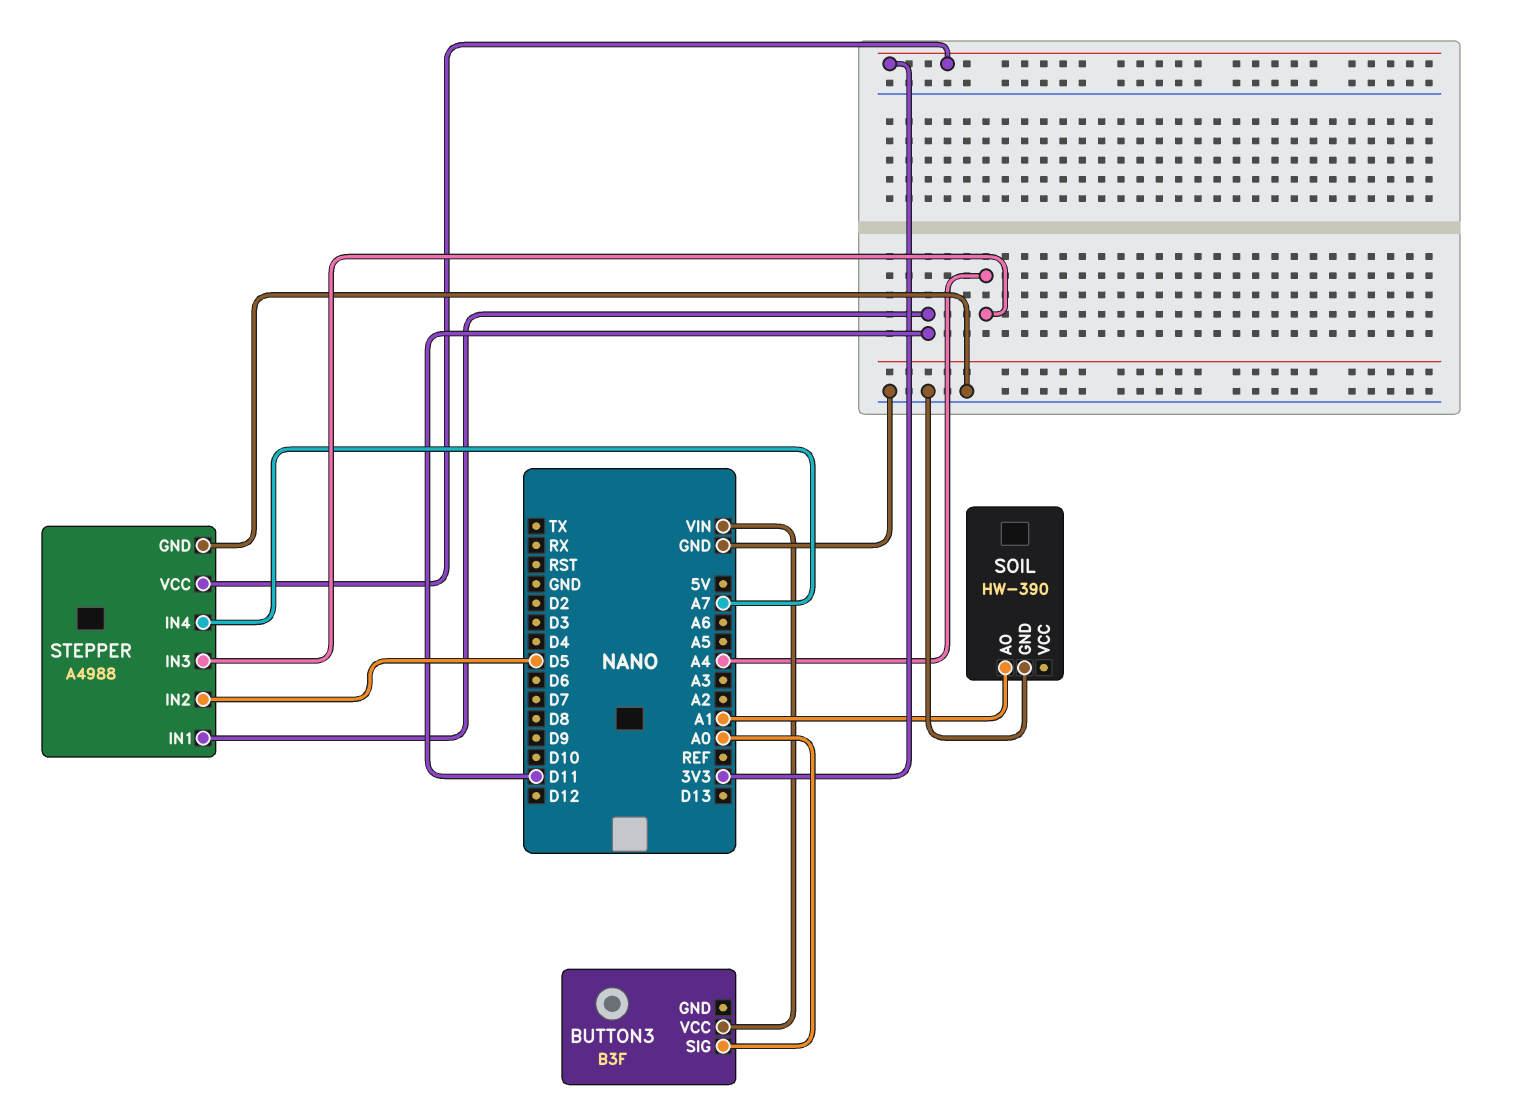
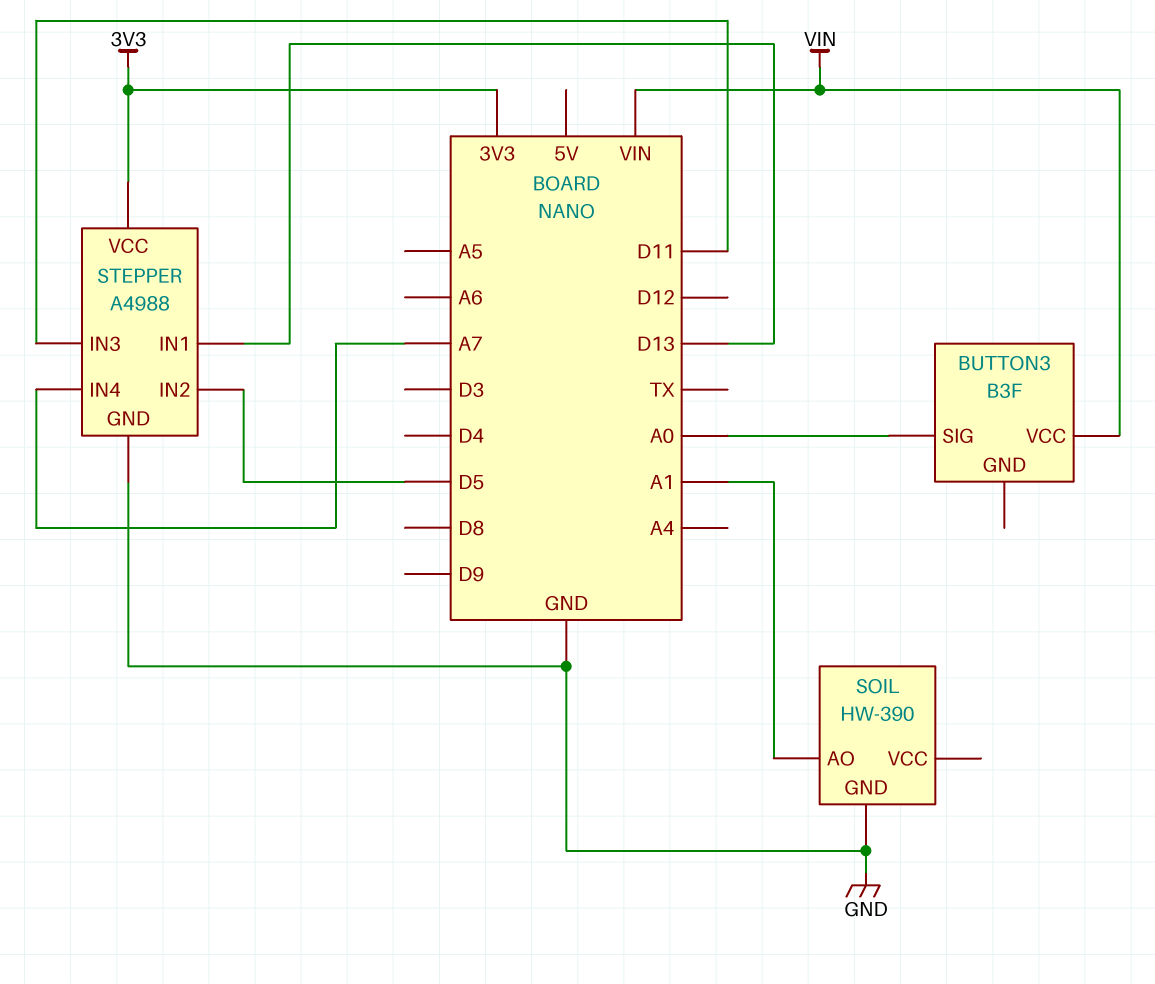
STEPPER pin IN1: D11 -> D13
STEPPER pin IN3: A4 -> D11

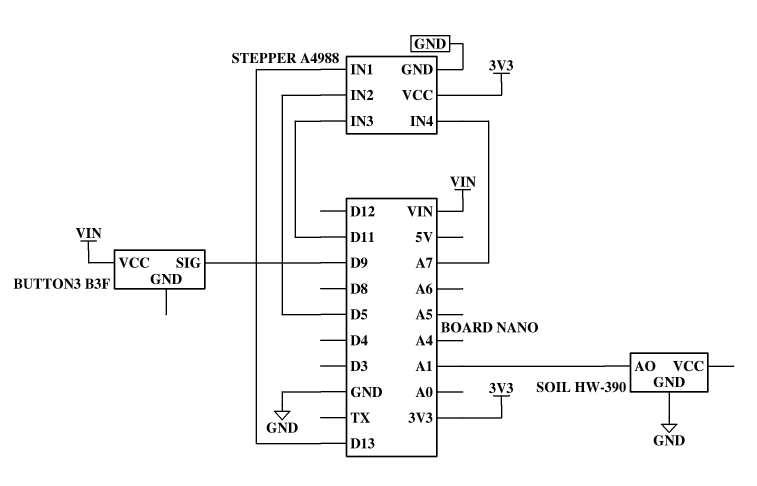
BUTTON3 pin SIG: A0 -> D9

